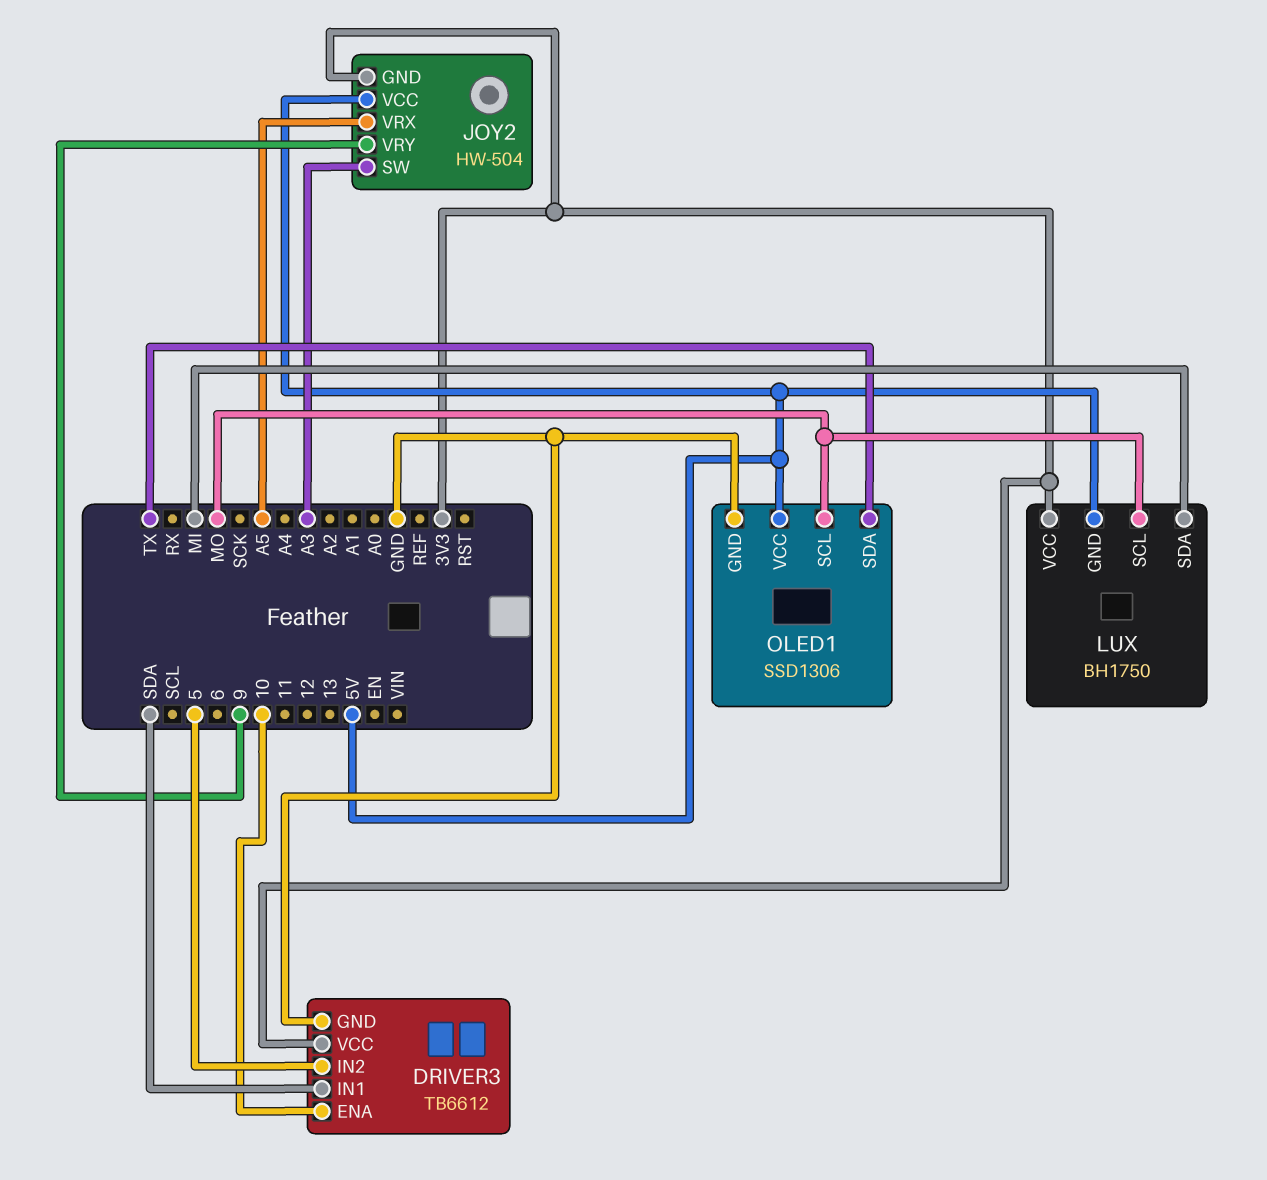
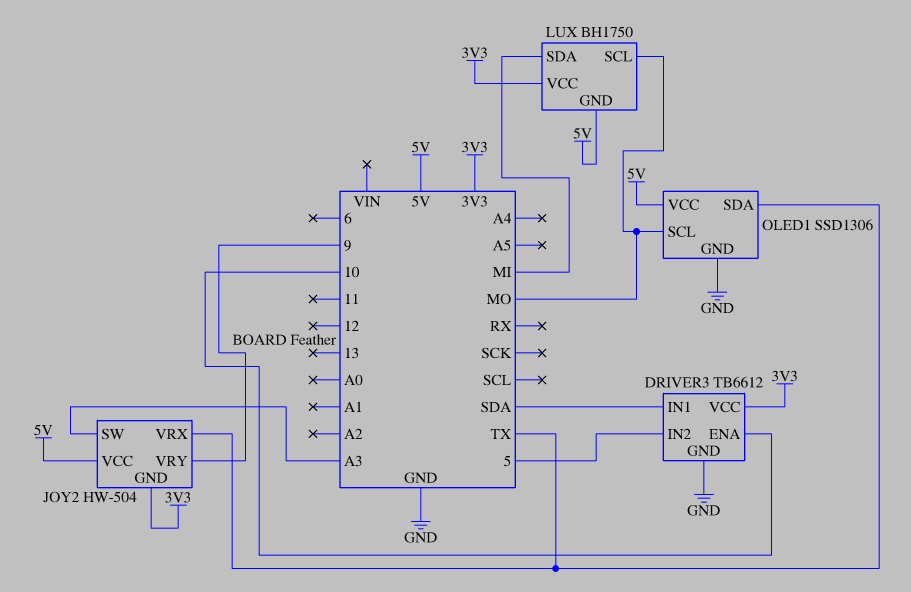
JOY2 pin VRX: A5 -> TX

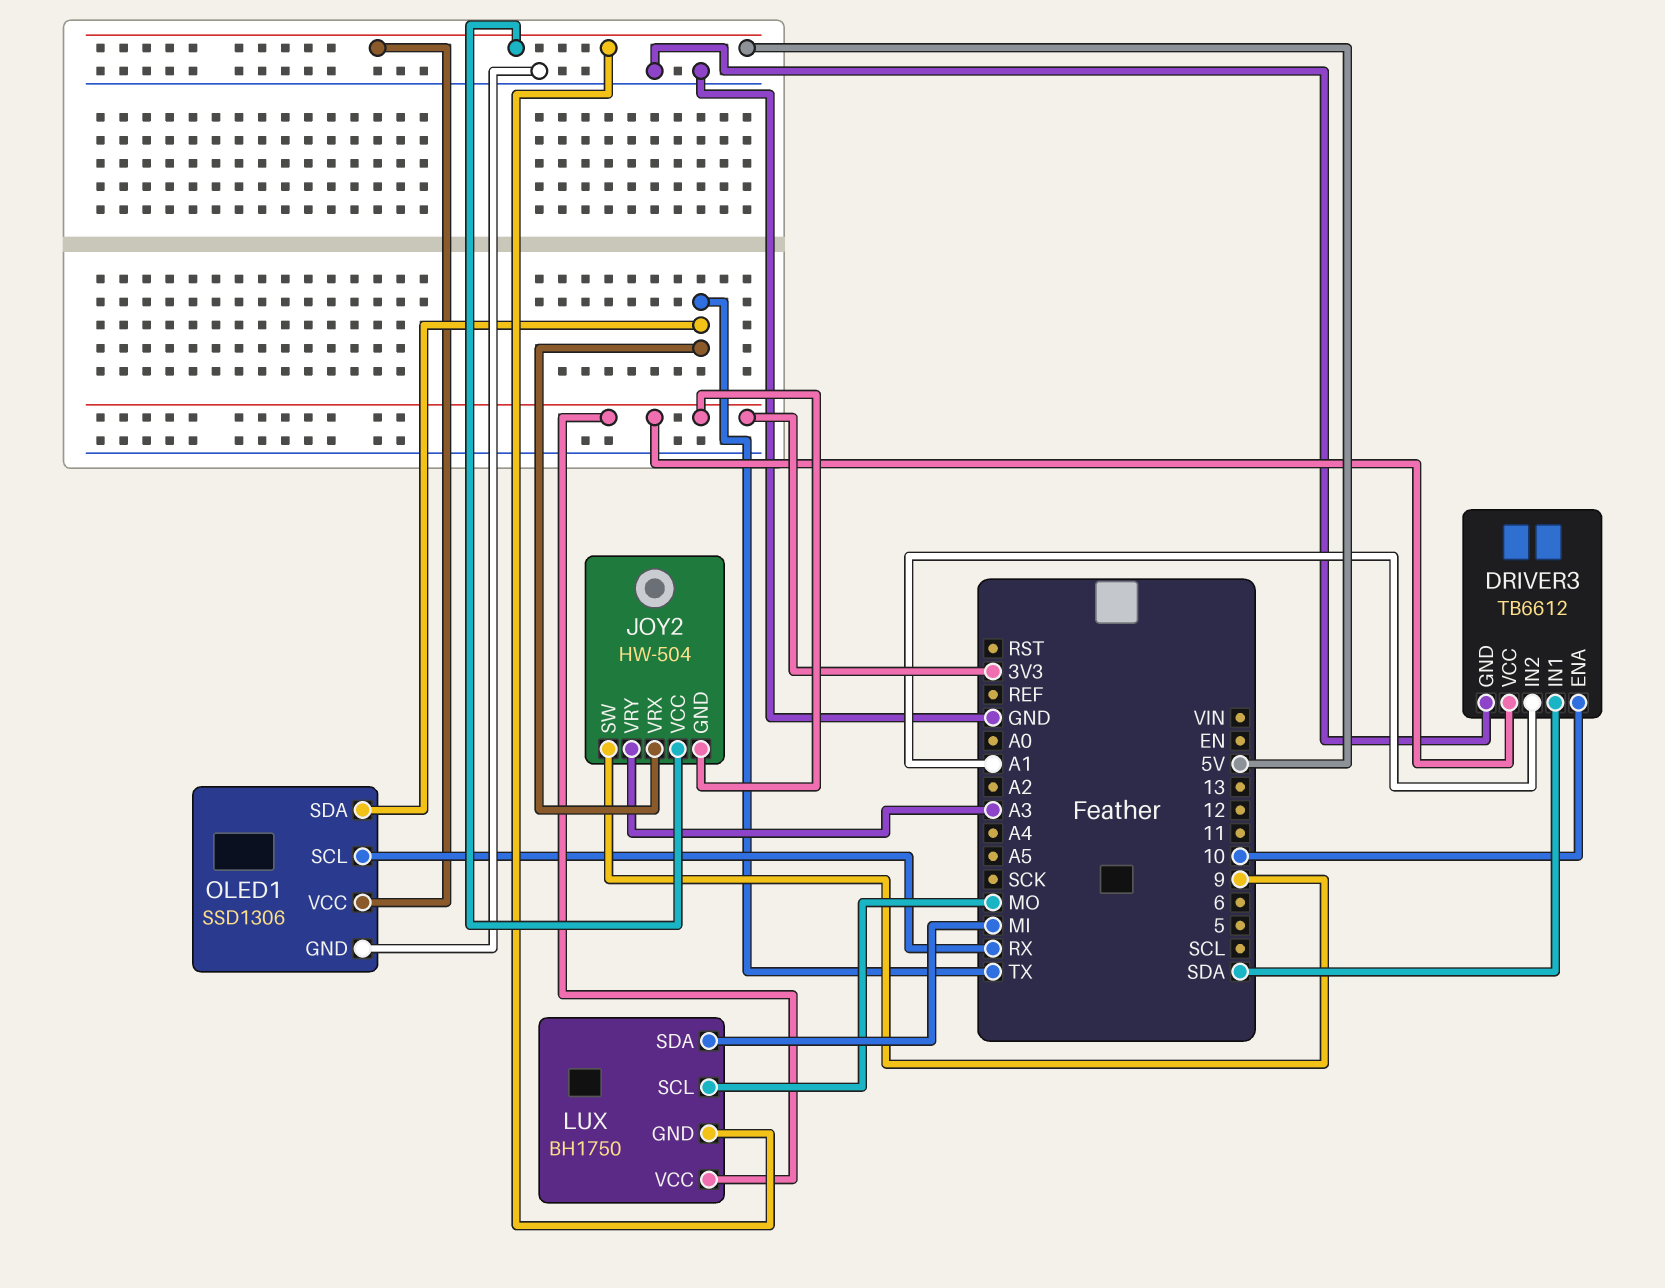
DRIVER3 pin IN2: 5 -> A1
JOY2 pin SW: A3 -> 9
JOY2 pin VRY: 9 -> A3
OLED1 pin SCL: MO -> RX

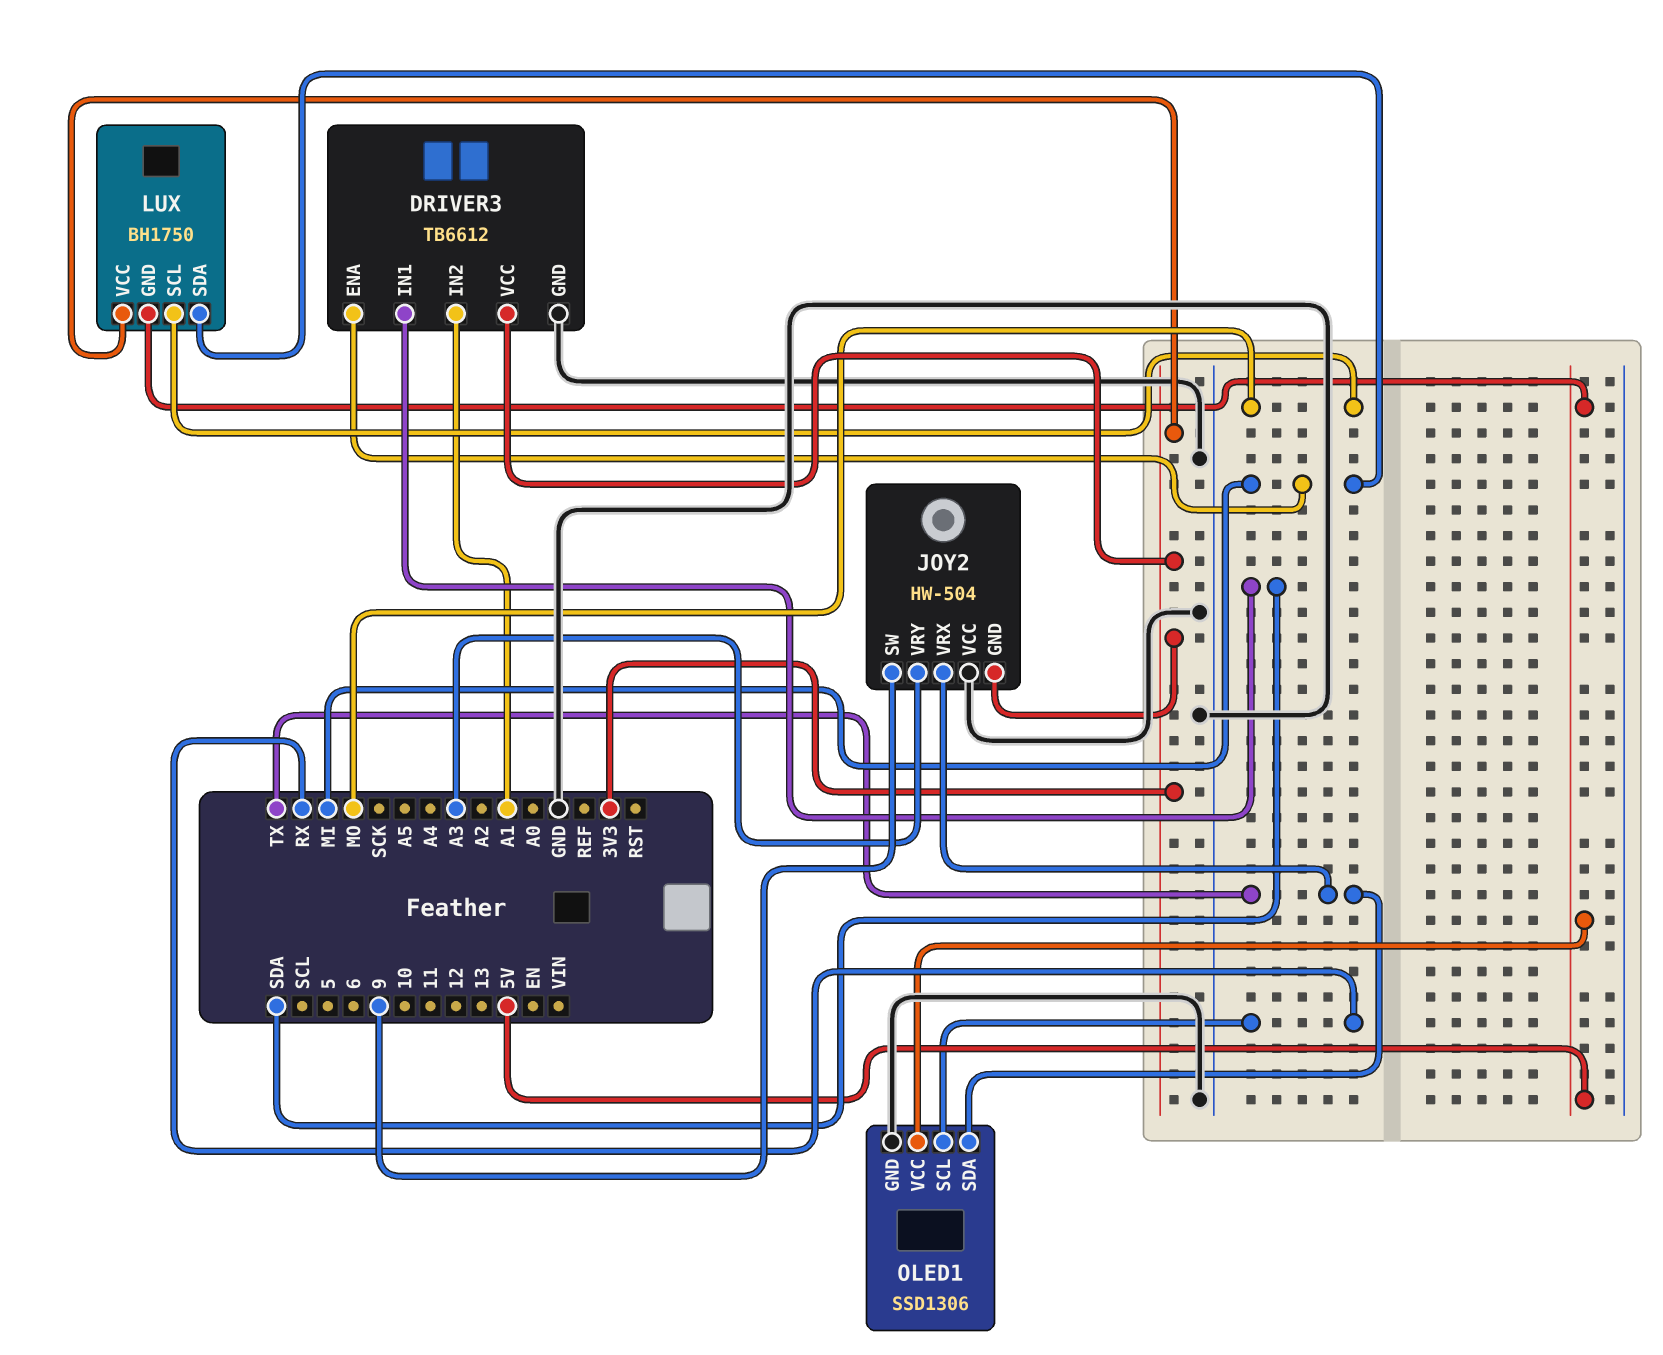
DRIVER3 pin ENA: 10 -> MI
JOY2 pin VCC: 5V -> GND

